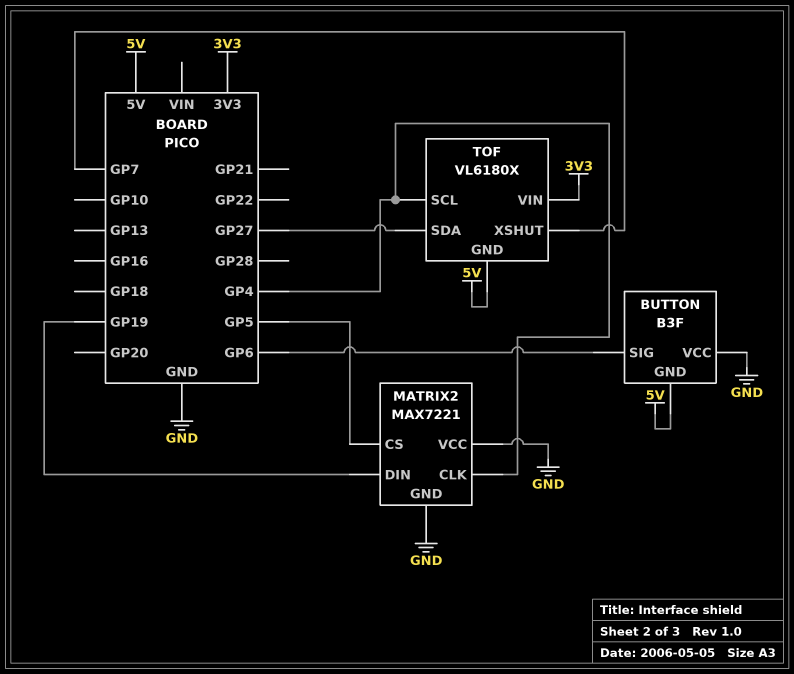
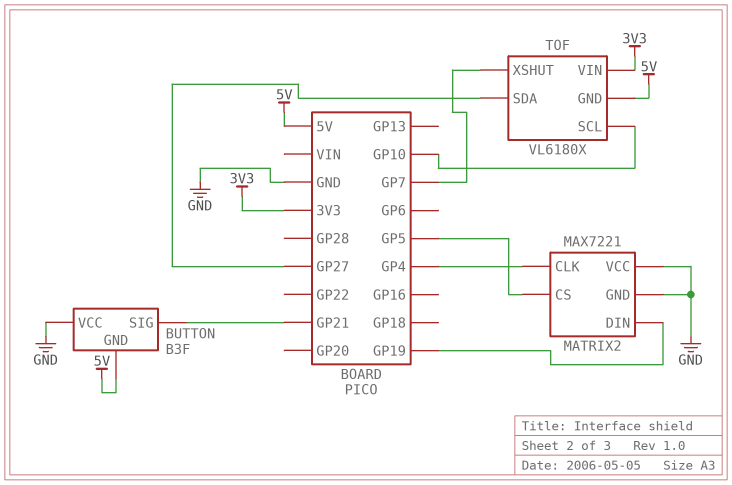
BUTTON pin SIG: GP6 -> GP21
TOF pin SCL: GP4 -> GP10

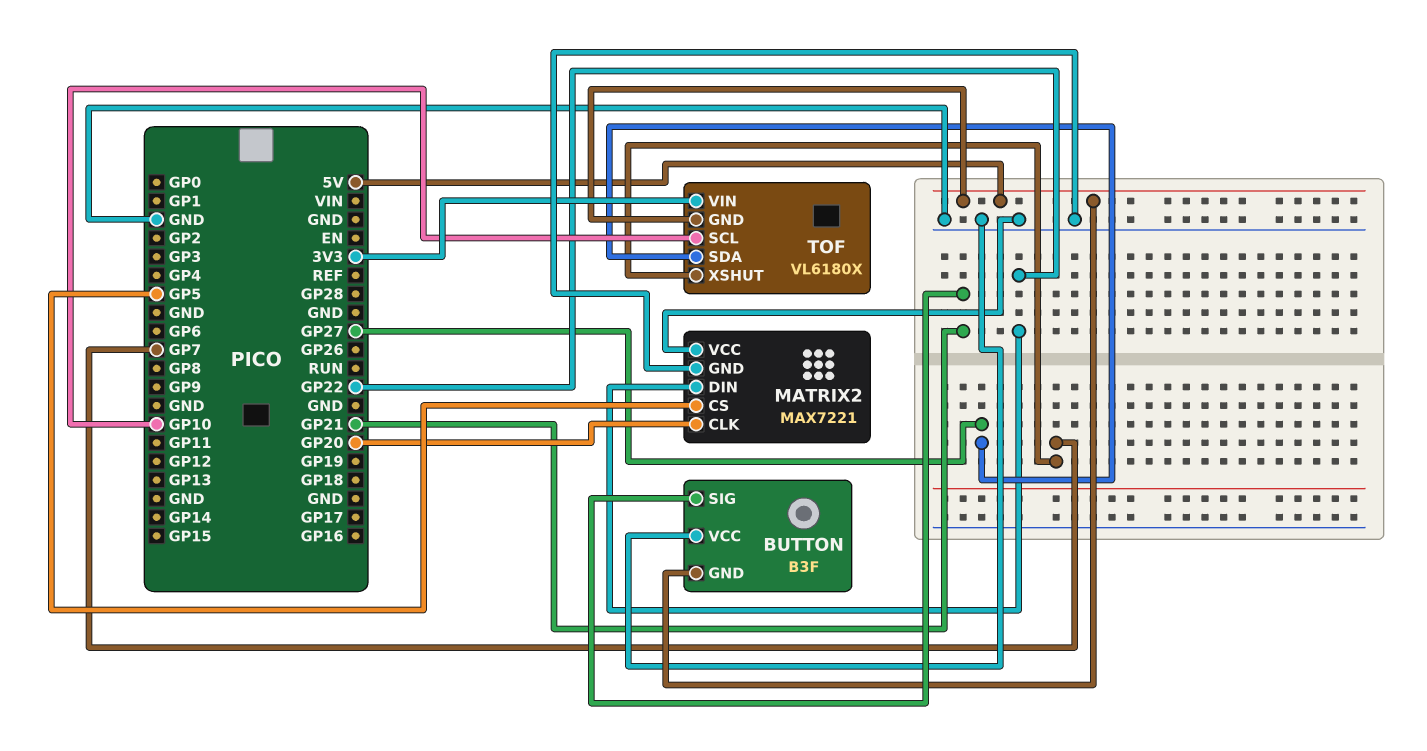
MATRIX2 pin CLK: GP4 -> GP20
MATRIX2 pin DIN: GP19 -> GP22

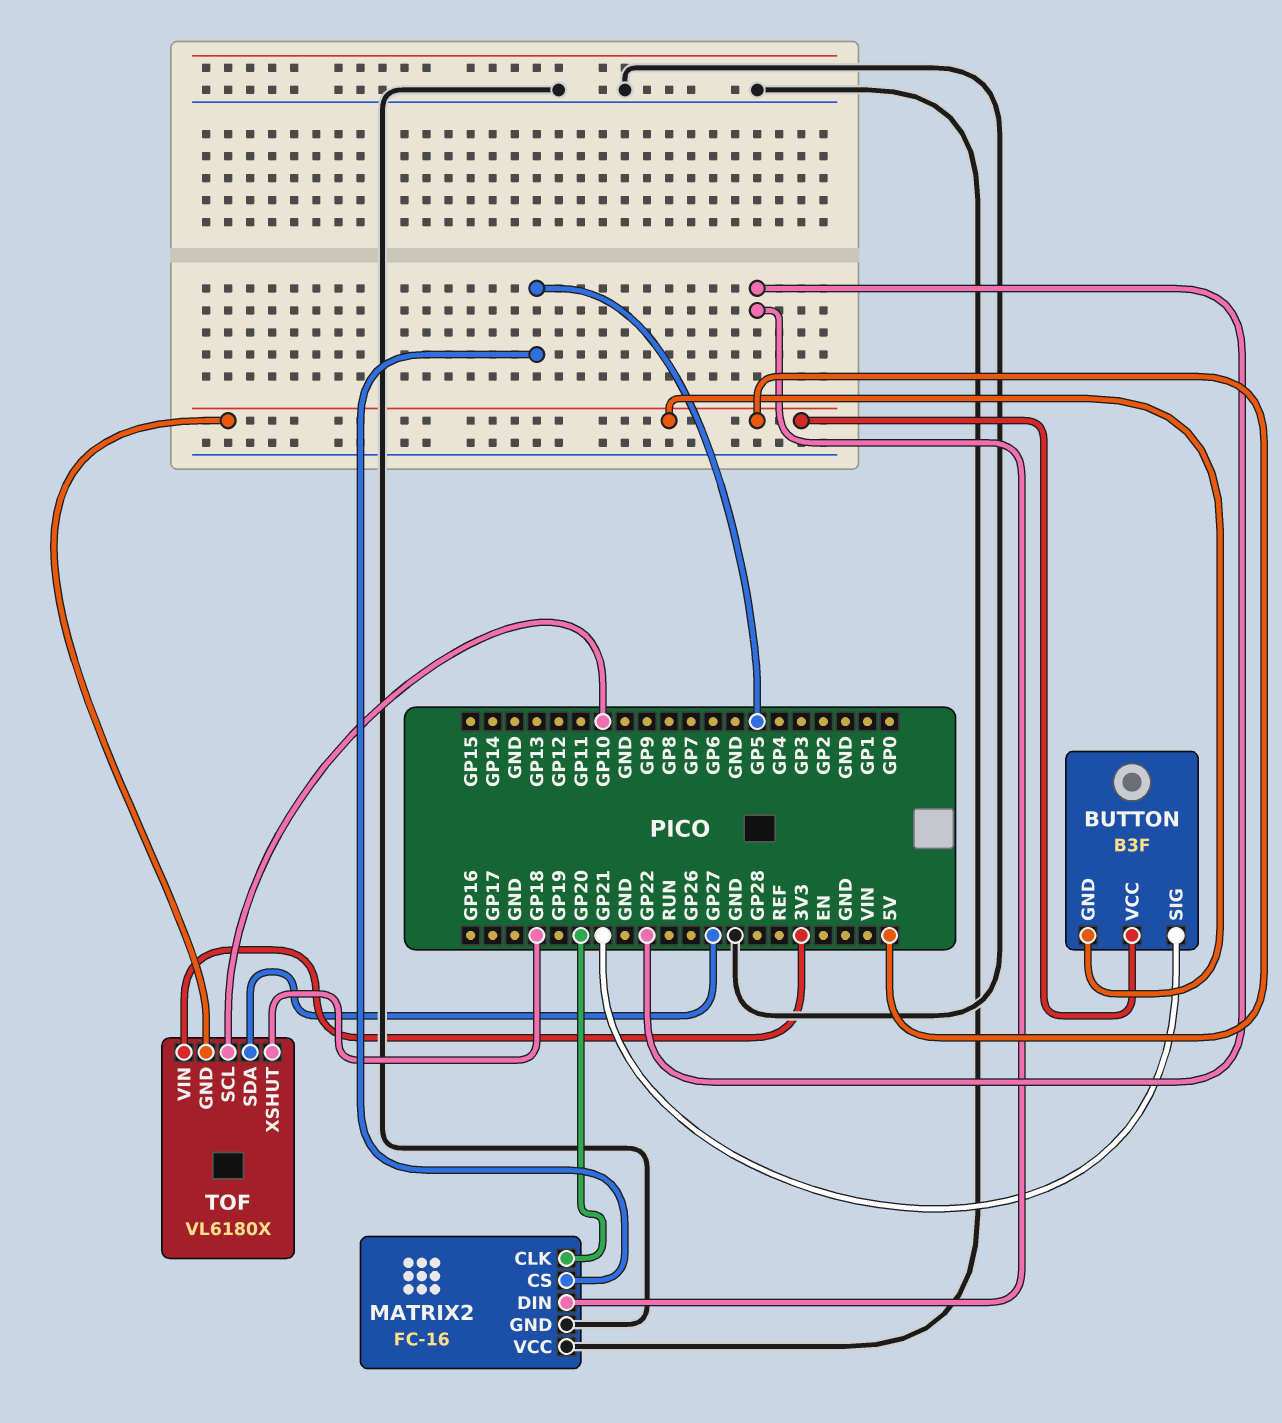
BUTTON pin VCC: GND -> 5V
MATRIX2: MAX7221 -> FC-16
TOF pin XSHUT: GP7 -> GP18

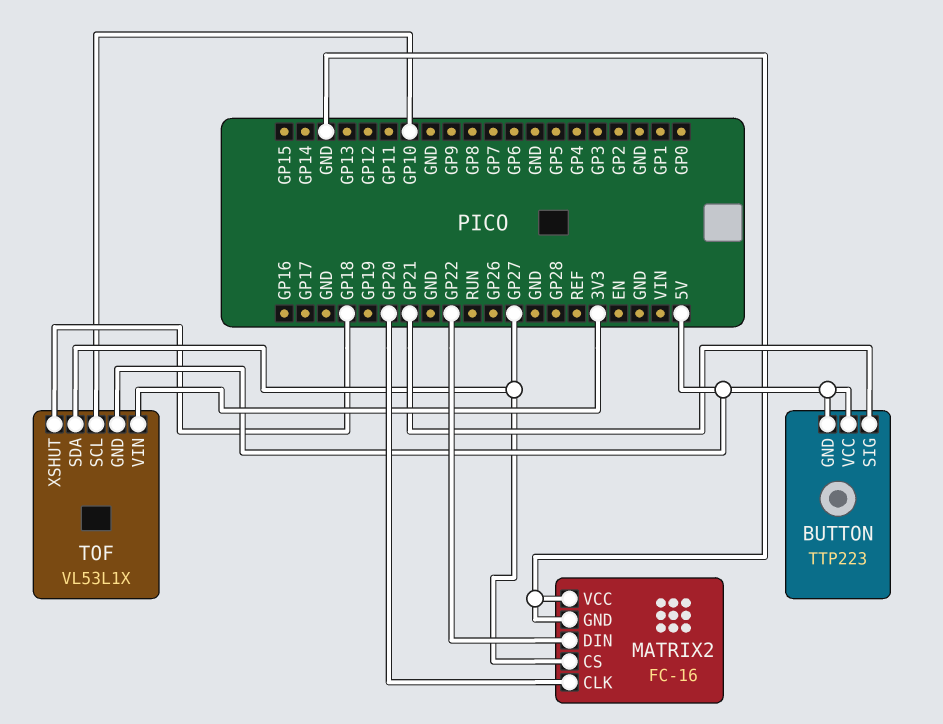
BUTTON: B3F -> TTP223
MATRIX2 pin CS: GP5 -> GP27
TOF: VL6180X -> VL53L1X

